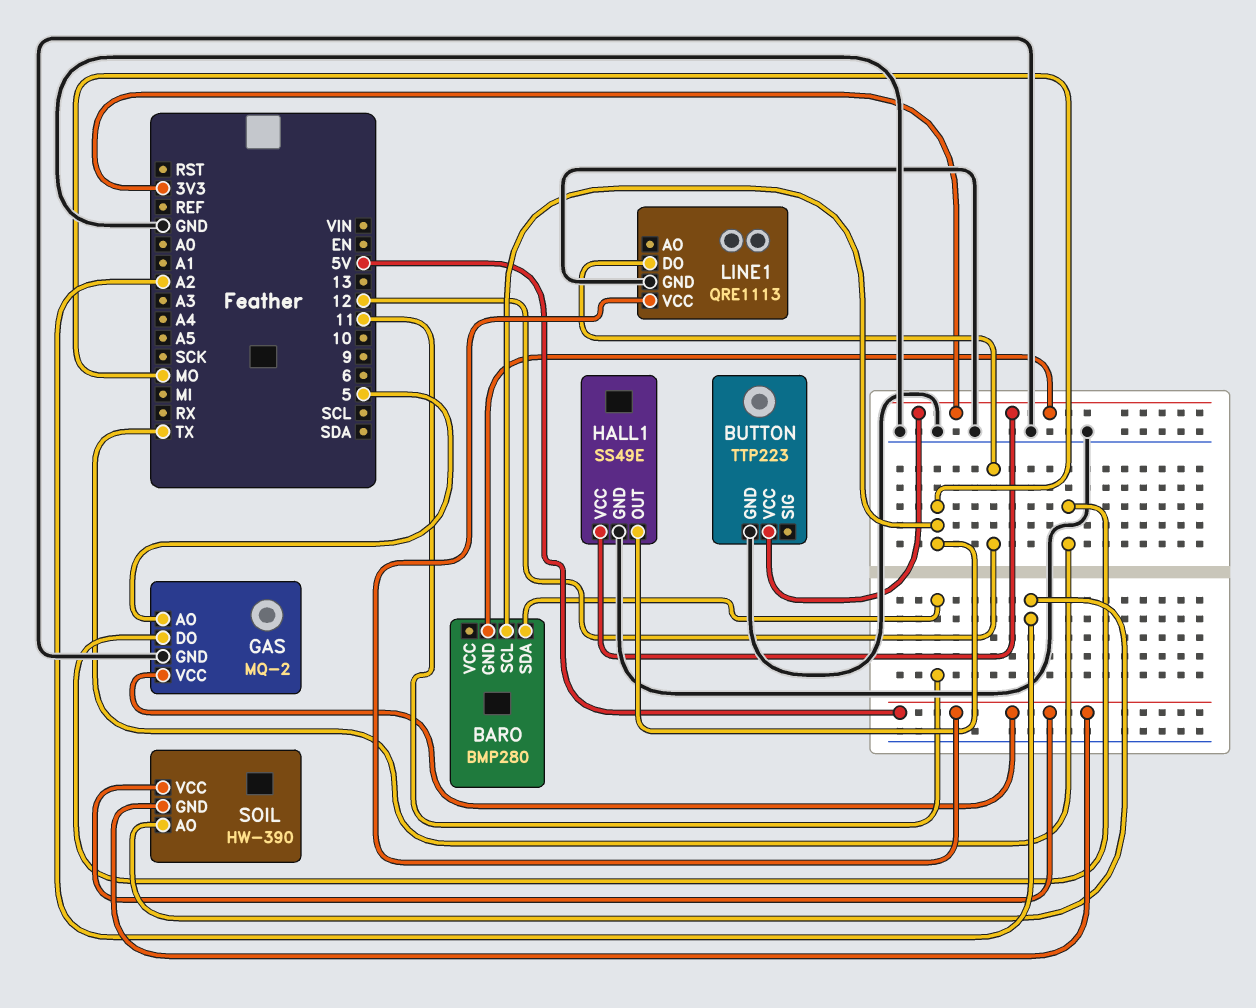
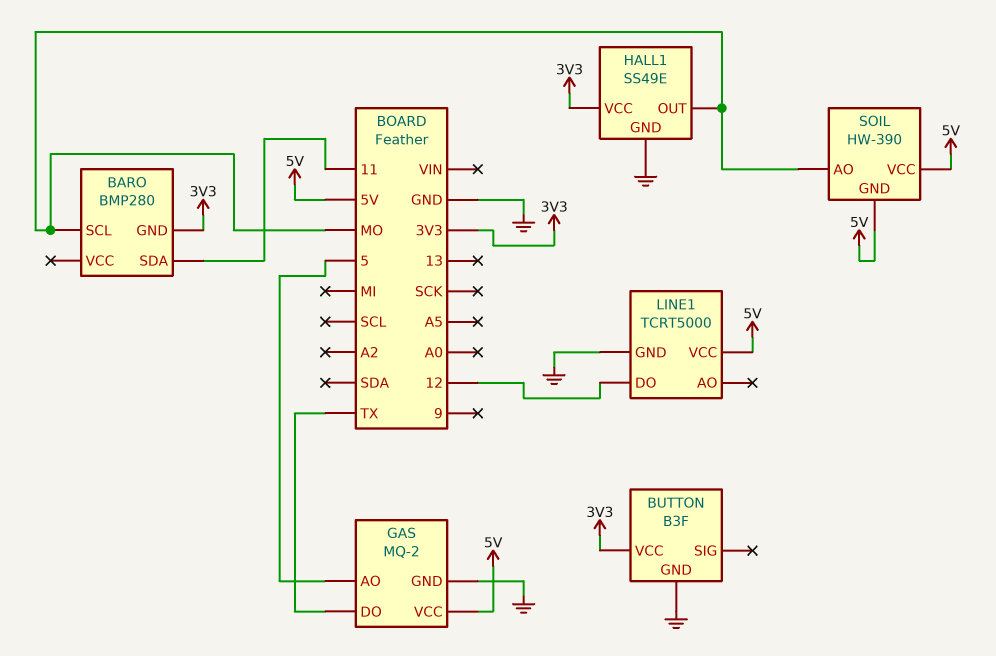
BUTTON: TTP223 -> B3F
LINE1: QRE1113 -> TCRT5000
SOIL pin AO: A2 -> MO

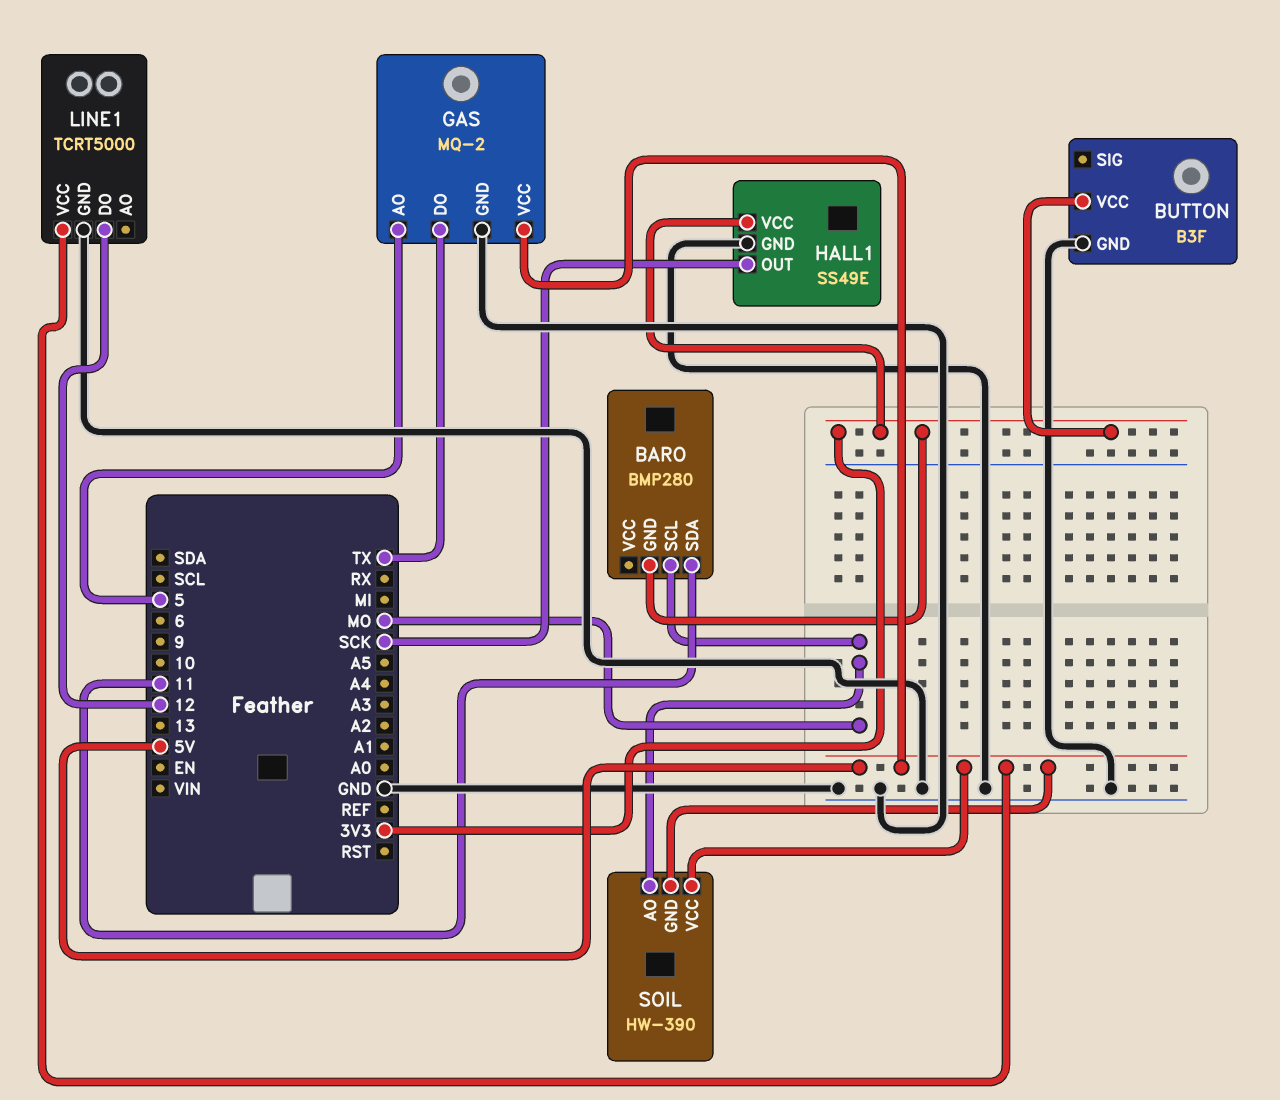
HALL1 pin OUT: MO -> SCK

